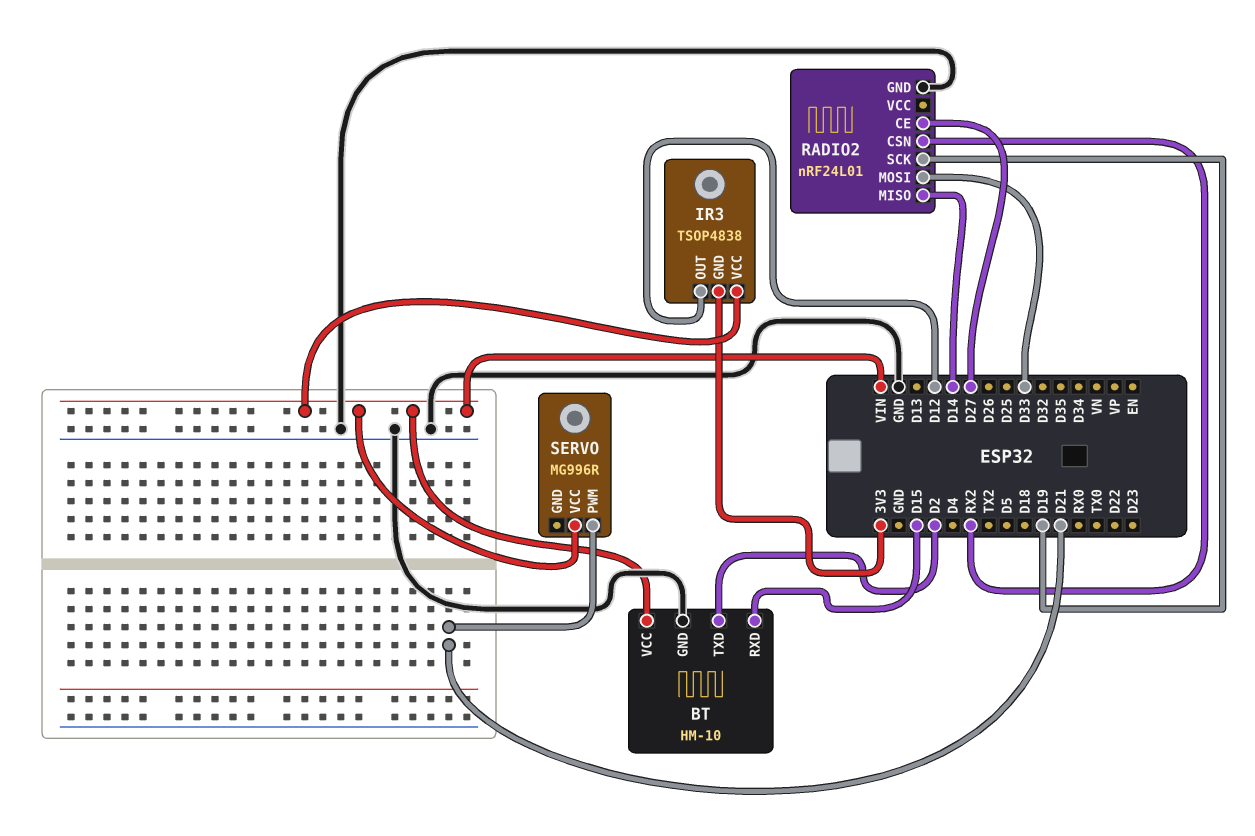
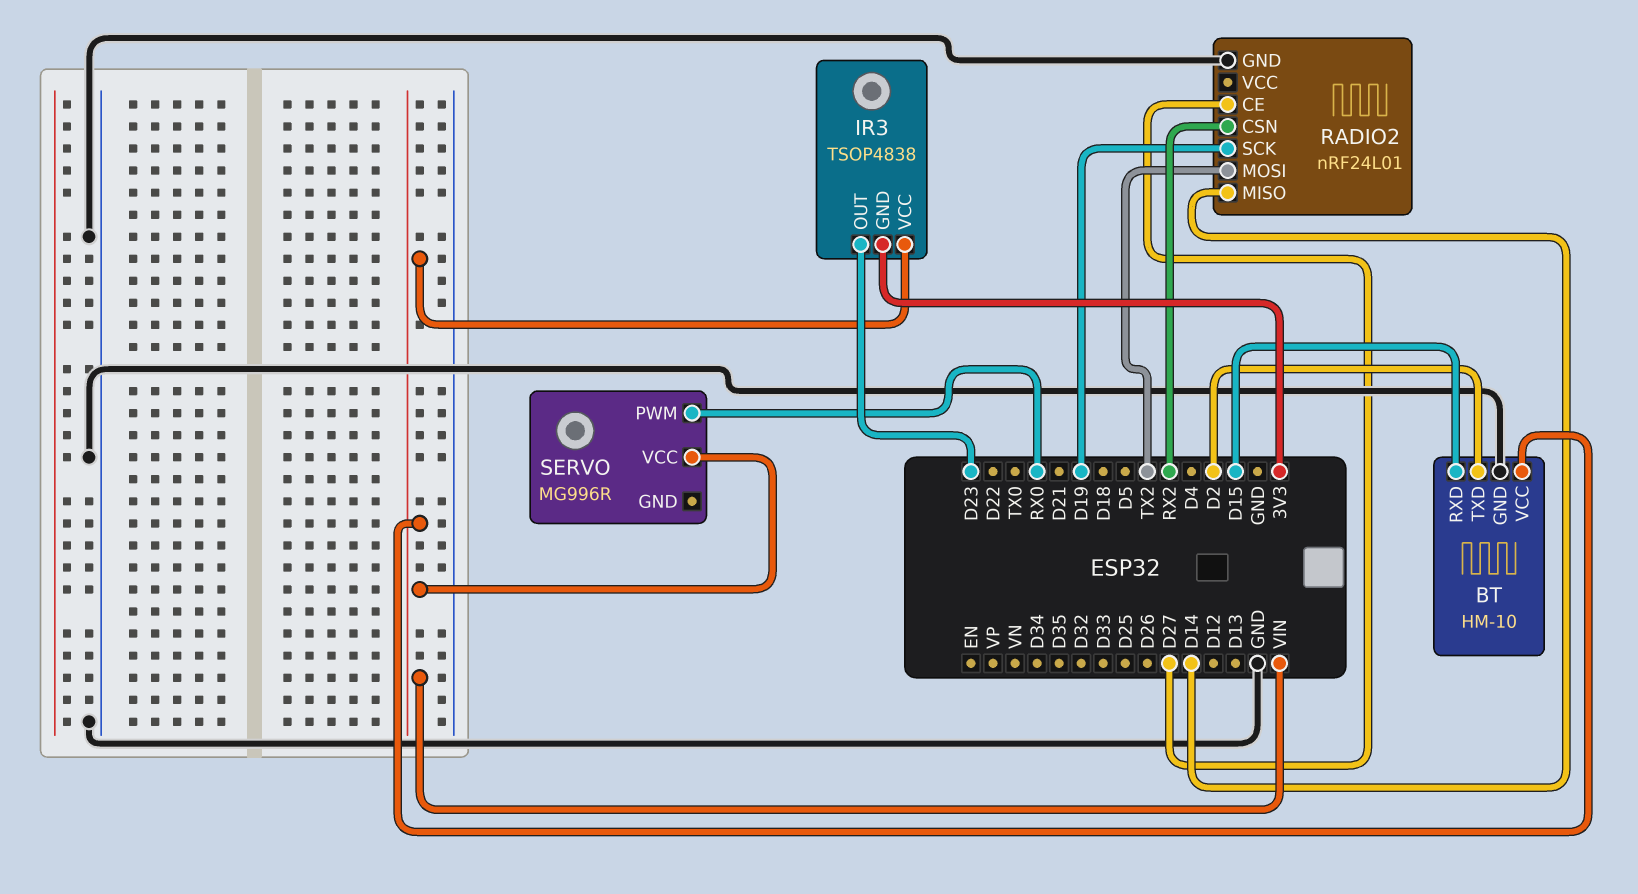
IR3 pin OUT: D12 -> D23
RADIO2 pin MOSI: D33 -> TX2
SERVO pin PWM: D21 -> RX0

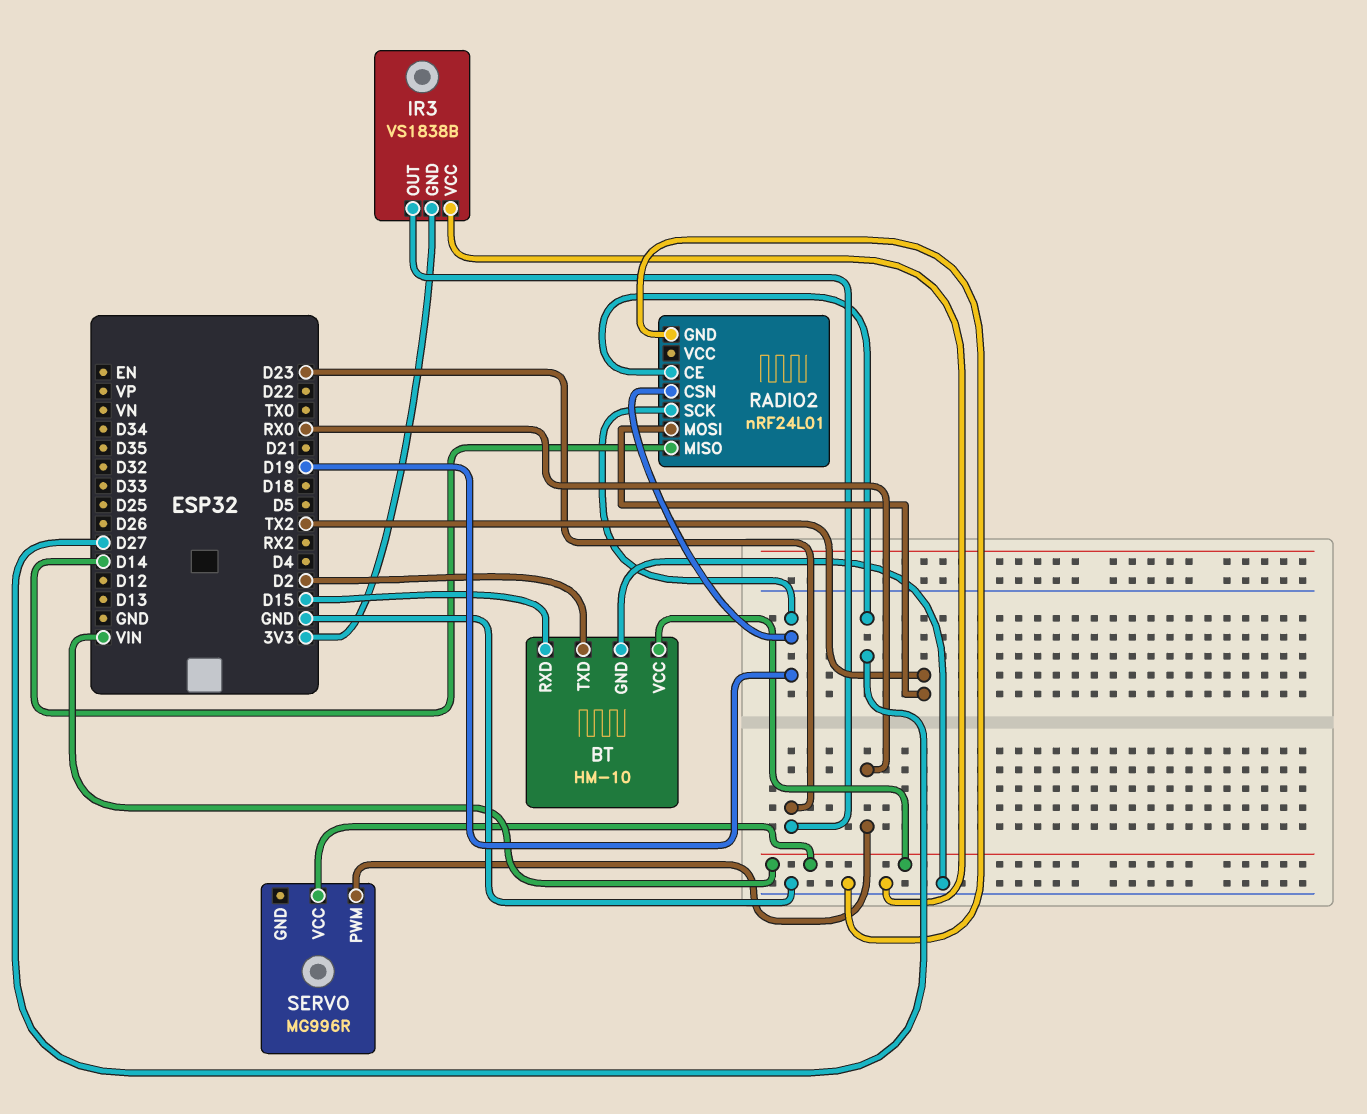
IR3: TSOP4838 -> VS1838B
IR3 pin VCC: VIN -> GND
RADIO2 pin CSN: RX2 -> D19

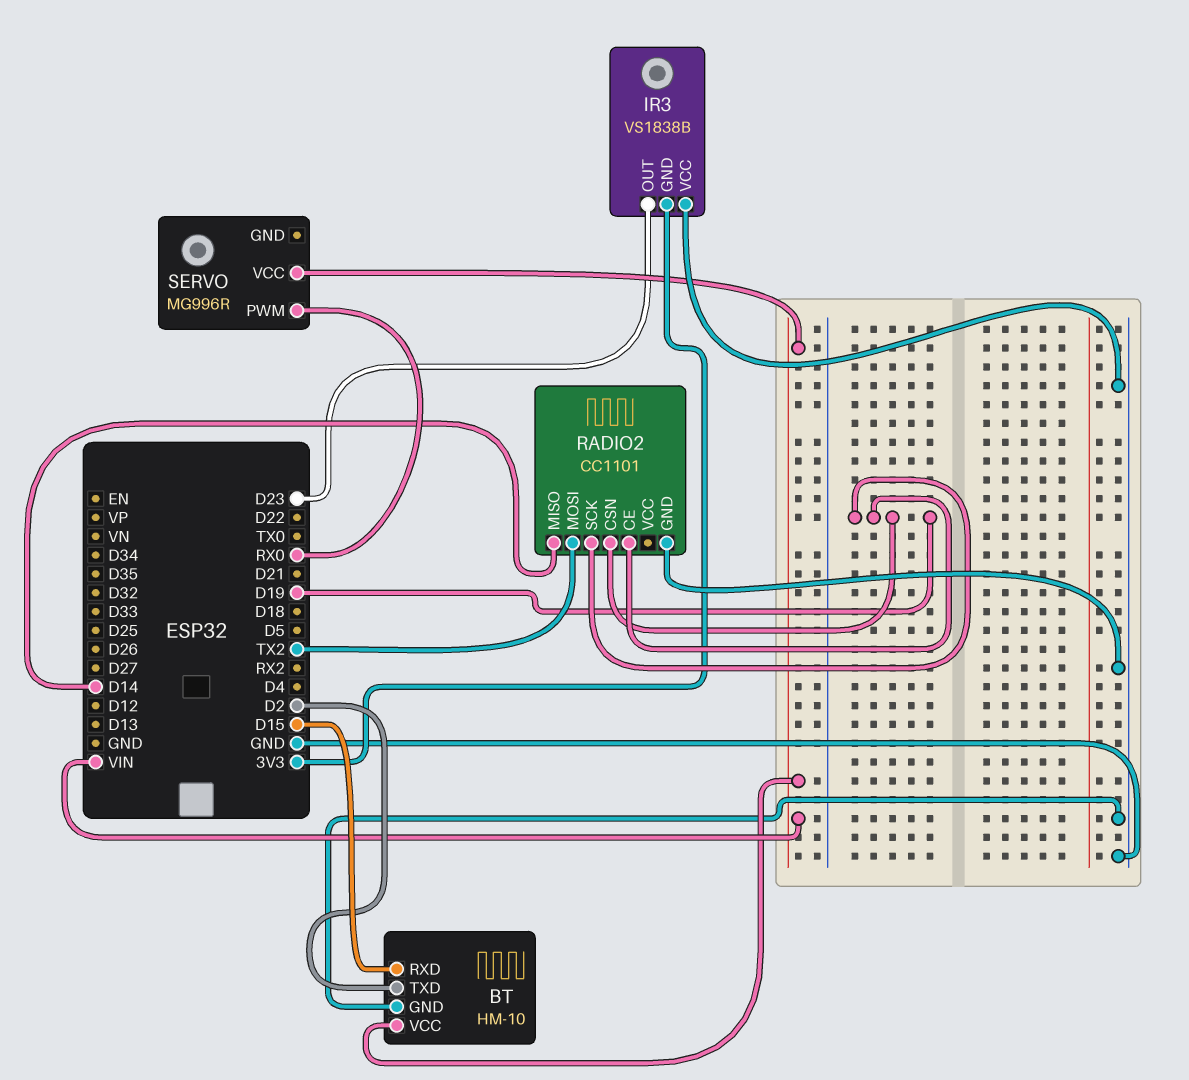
RADIO2: nRF24L01 -> CC1101
RADIO2 pin CE: D27 -> D19

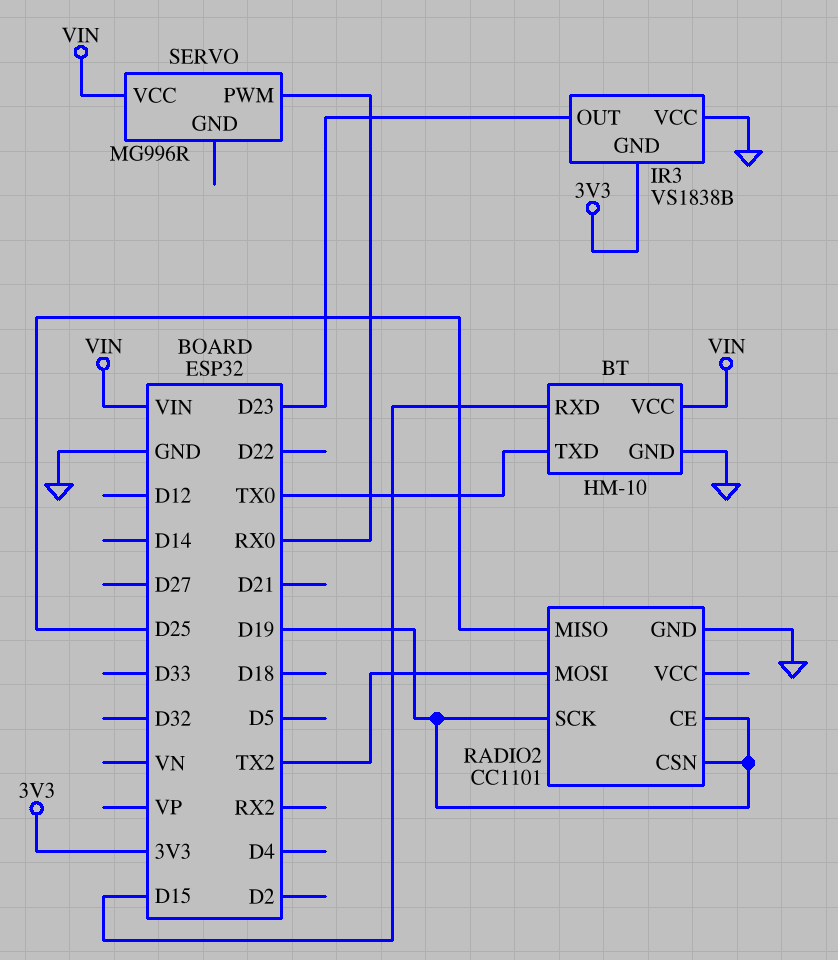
BT pin TXD: D2 -> TX0
RADIO2 pin MISO: D14 -> D25

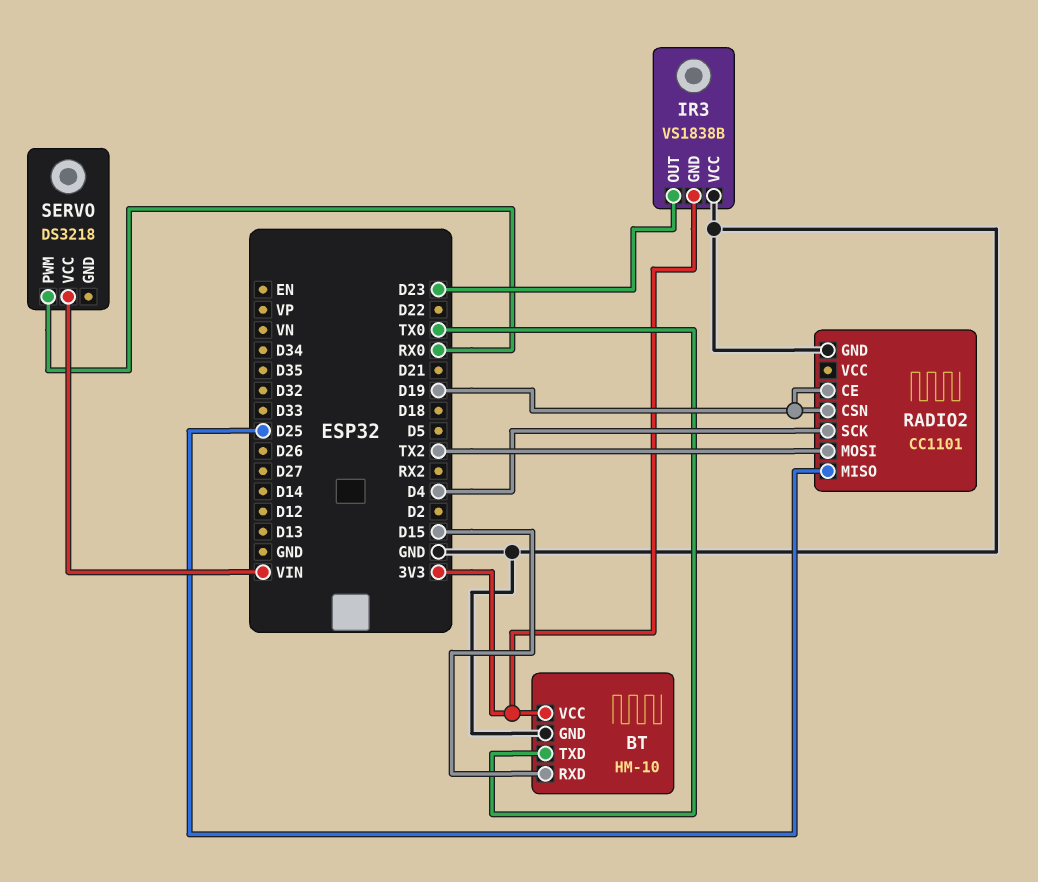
BT pin VCC: VIN -> 3V3
RADIO2 pin SCK: D19 -> D4
SERVO: MG996R -> DS3218

